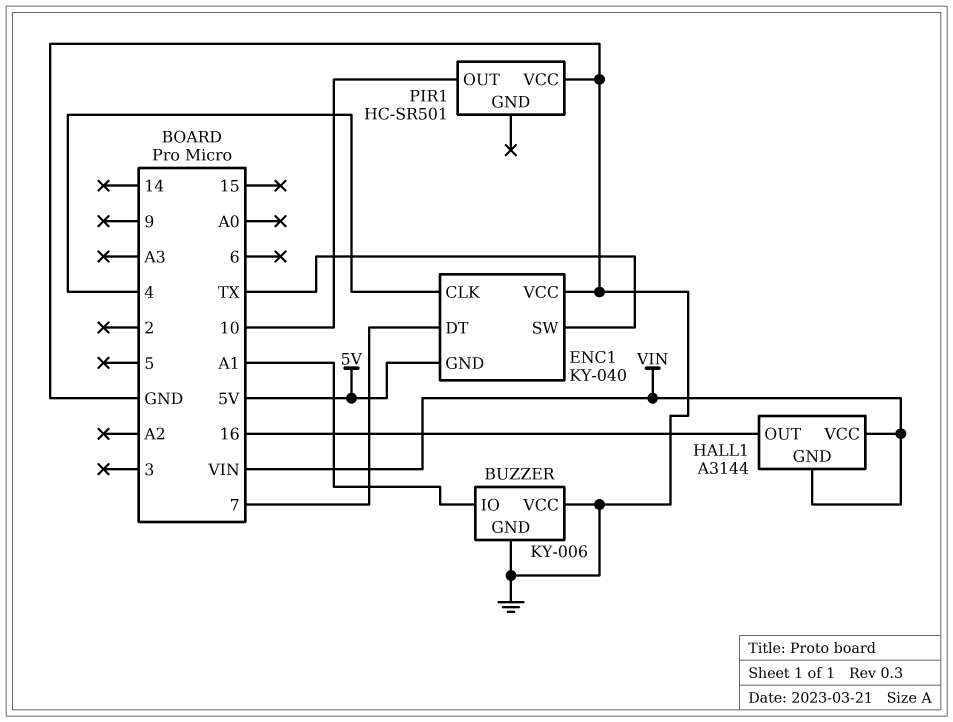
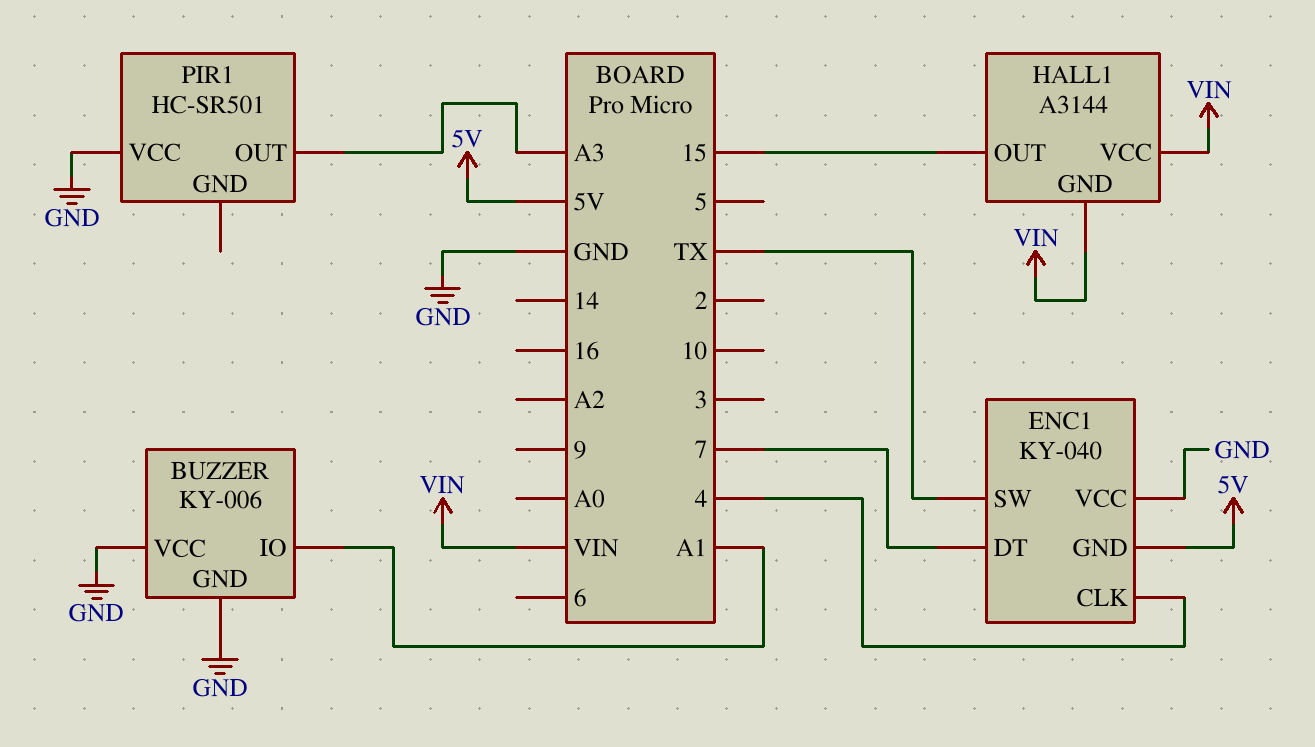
HALL1 pin OUT: 16 -> 15
PIR1 pin OUT: 10 -> A3

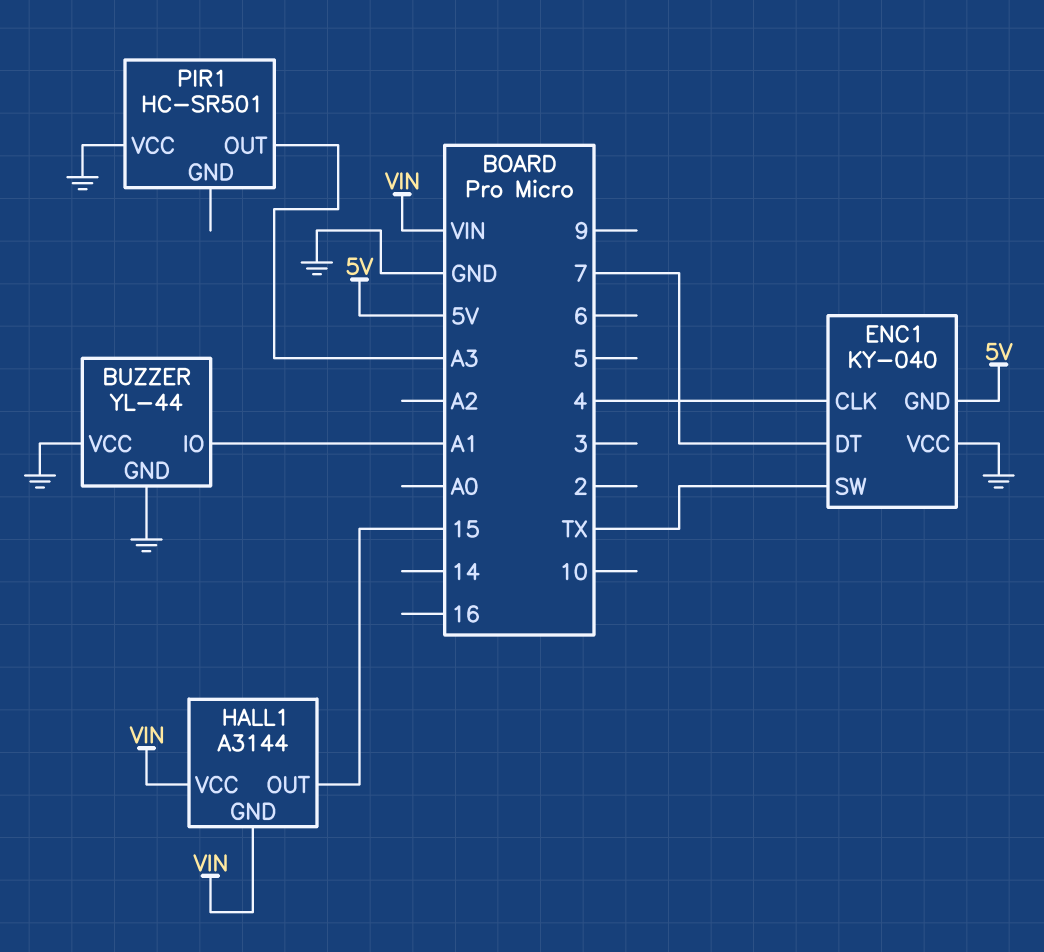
BUZZER: KY-006 -> YL-44

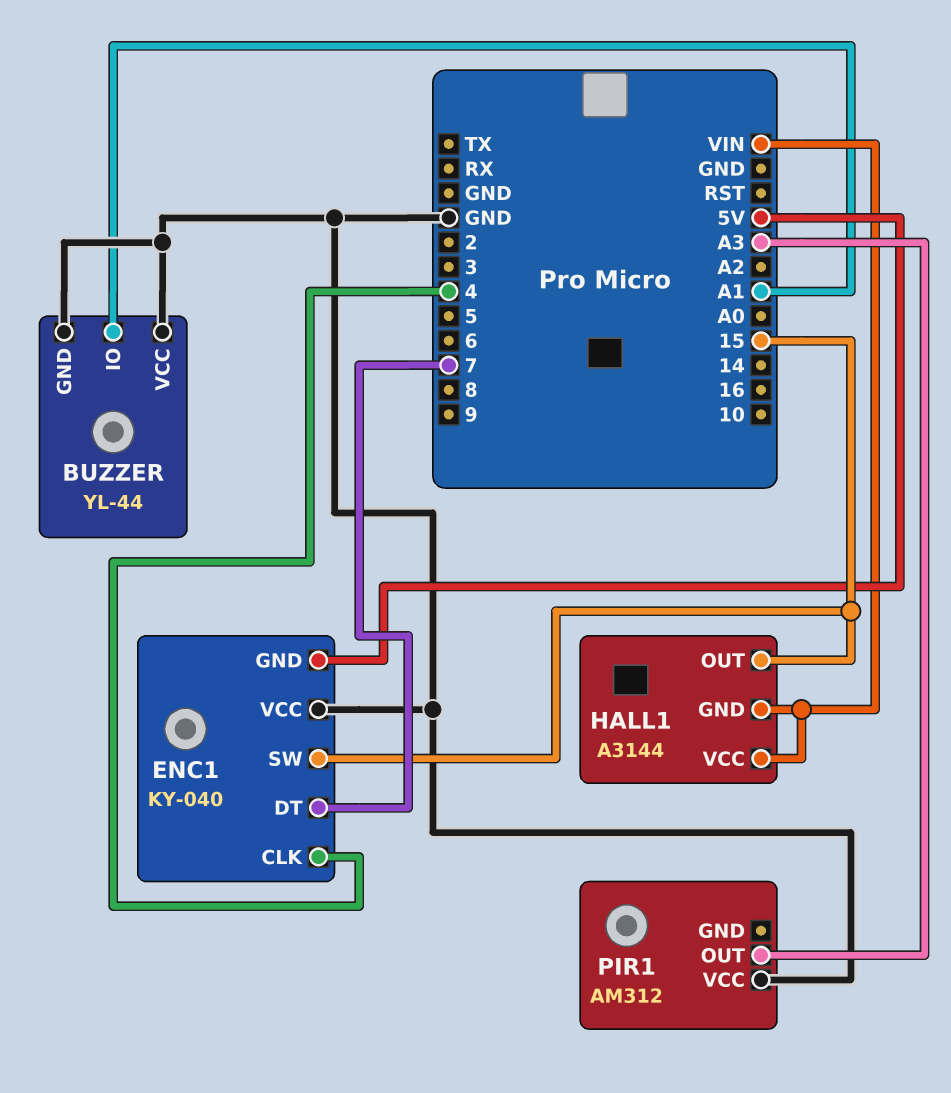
ENC1 pin SW: TX -> 15
PIR1: HC-SR501 -> AM312

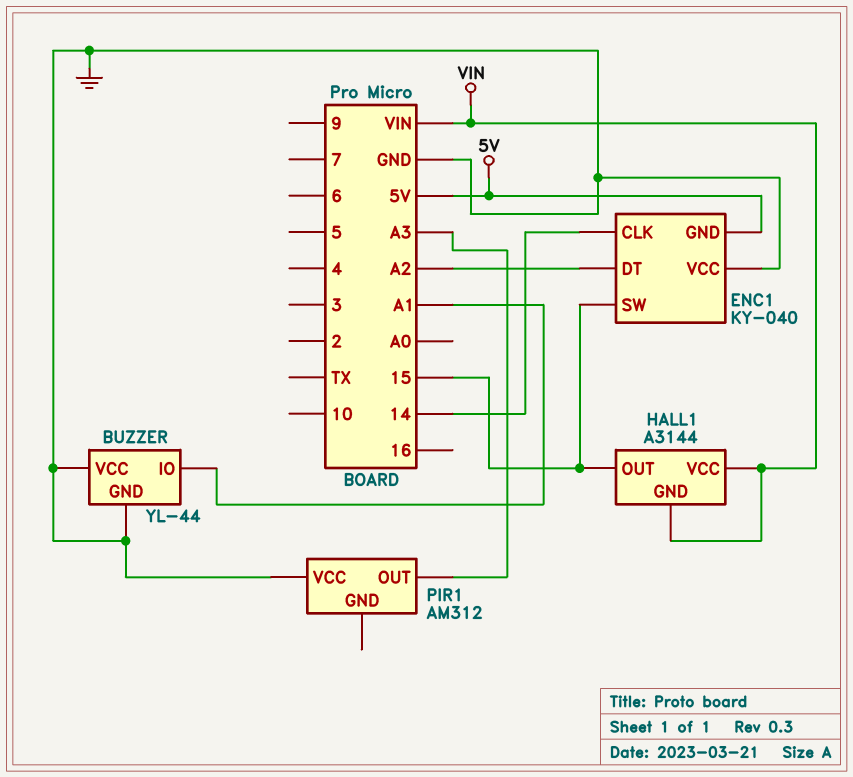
ENC1 pin CLK: 4 -> 14
ENC1 pin DT: 7 -> A2

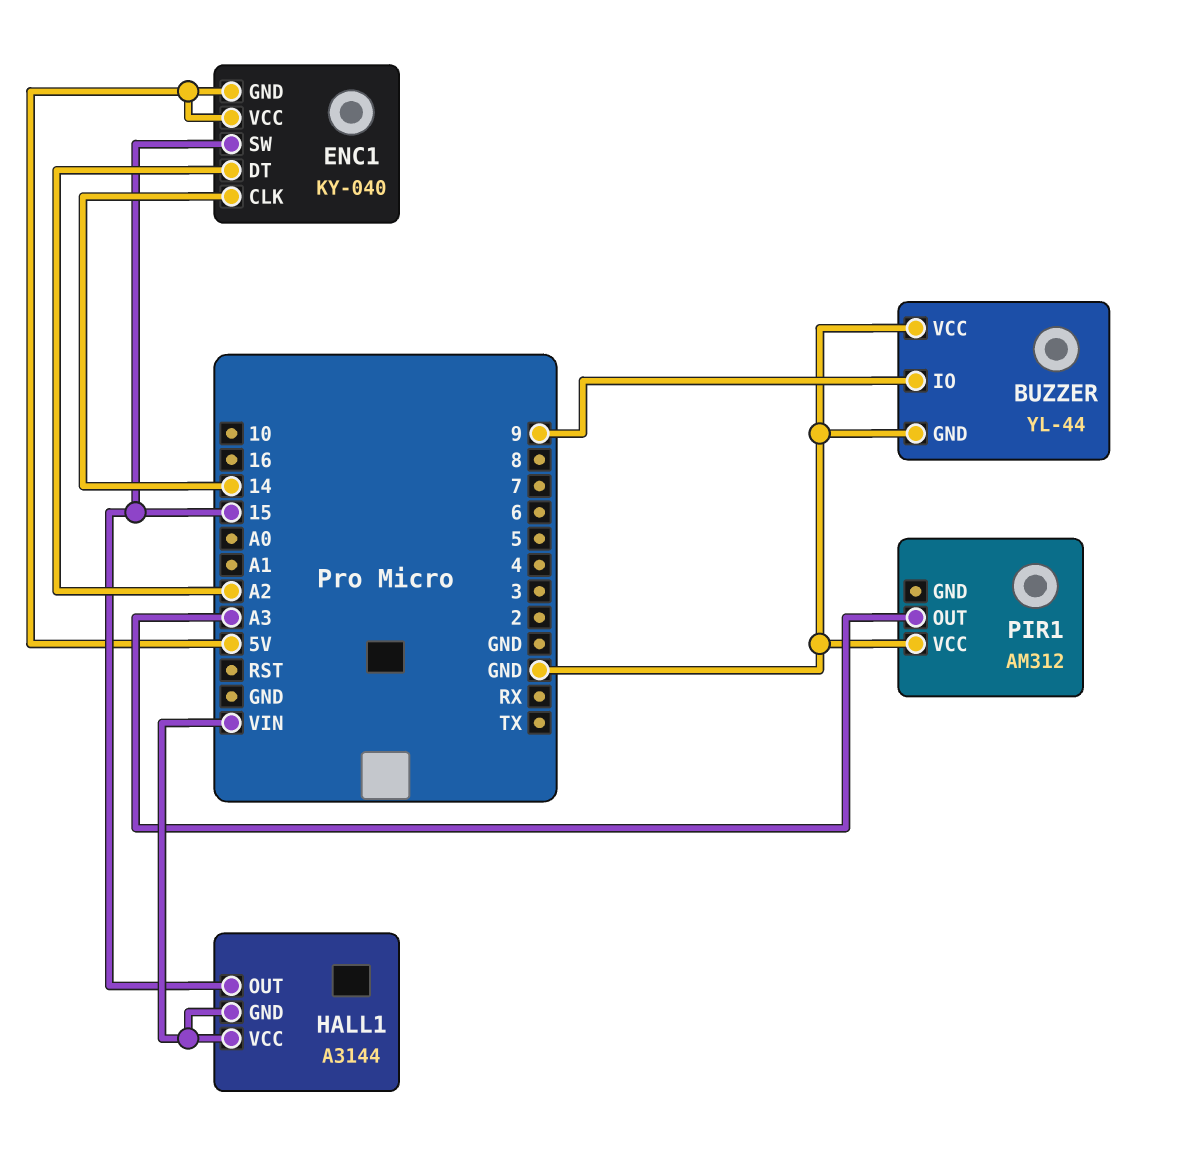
BUZZER pin IO: A1 -> 9
ENC1 pin VCC: GND -> 5V

